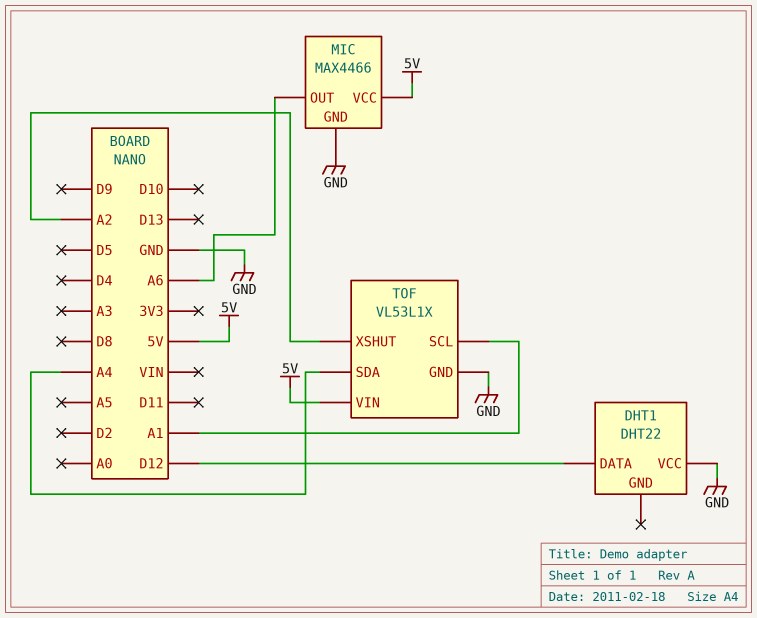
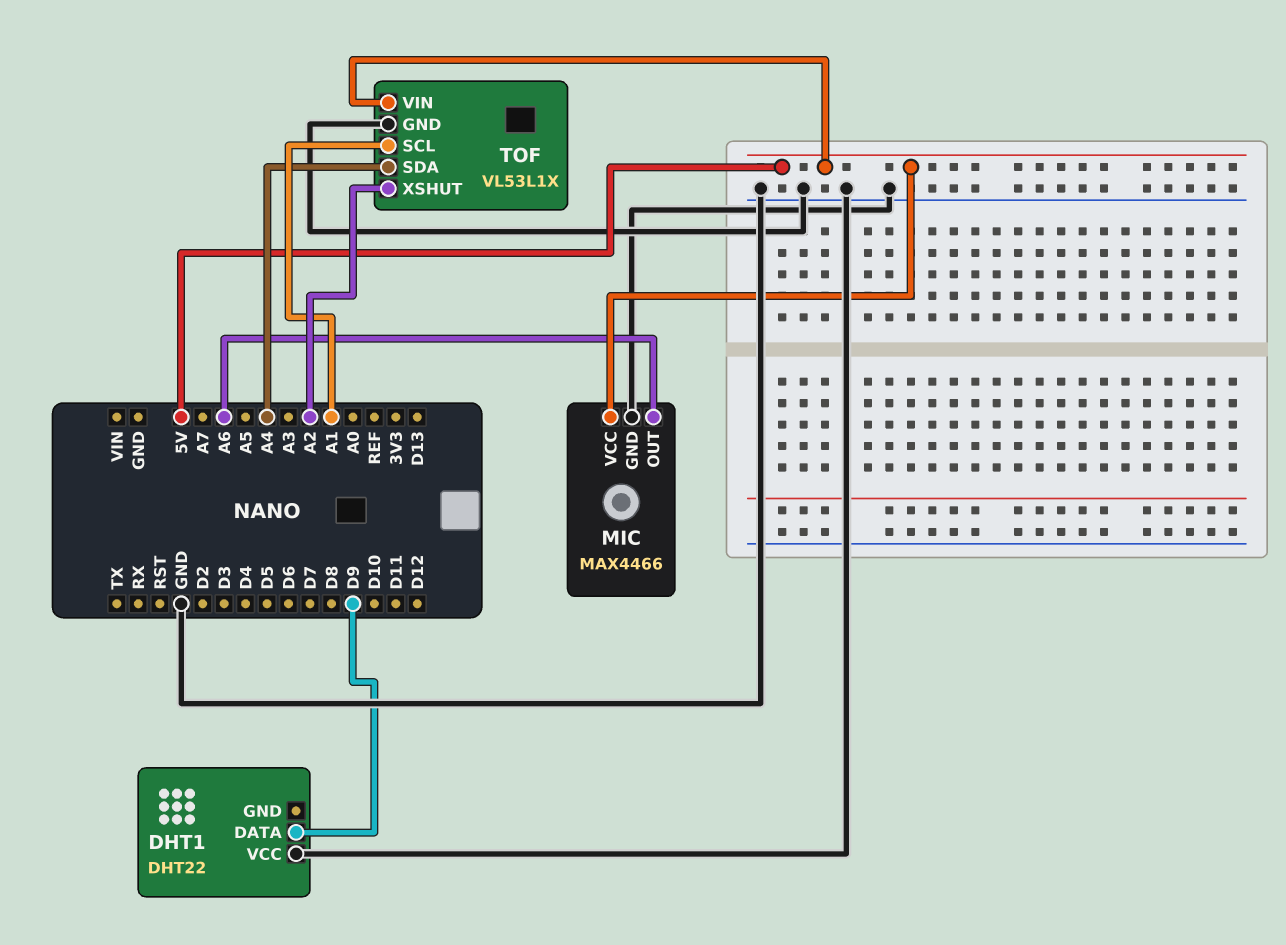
DHT1 pin DATA: D12 -> D9

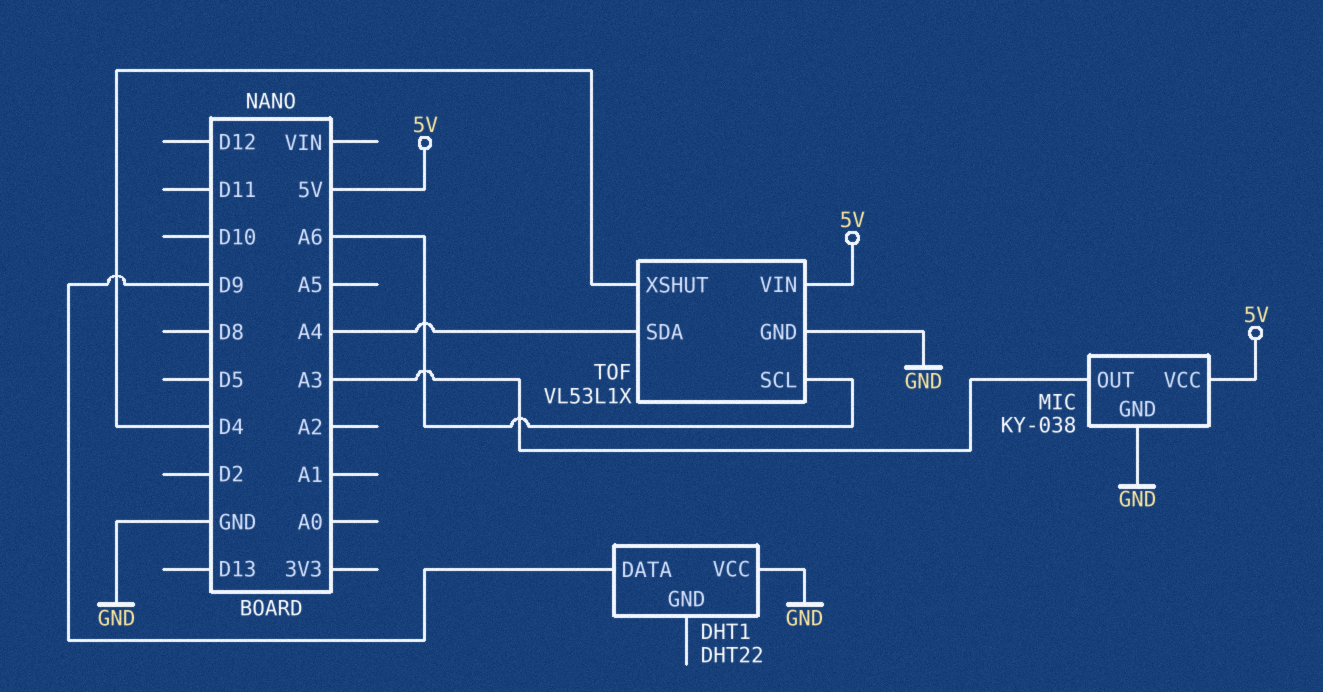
MIC: MAX4466 -> KY-038
MIC pin OUT: A6 -> A3
TOF pin SCL: A1 -> A6
TOF pin XSHUT: A2 -> D4

